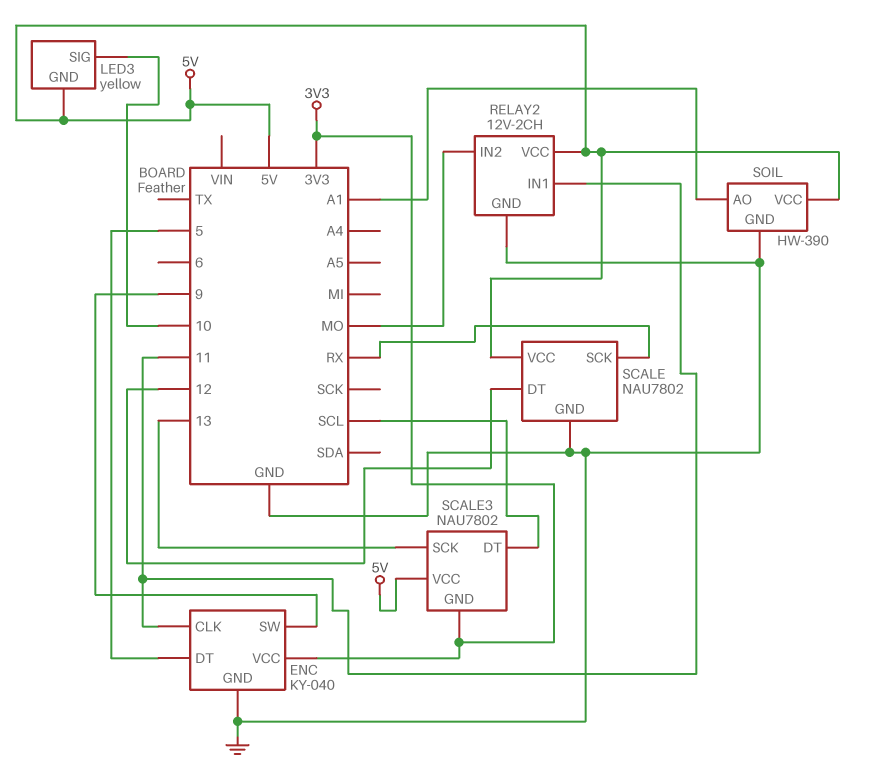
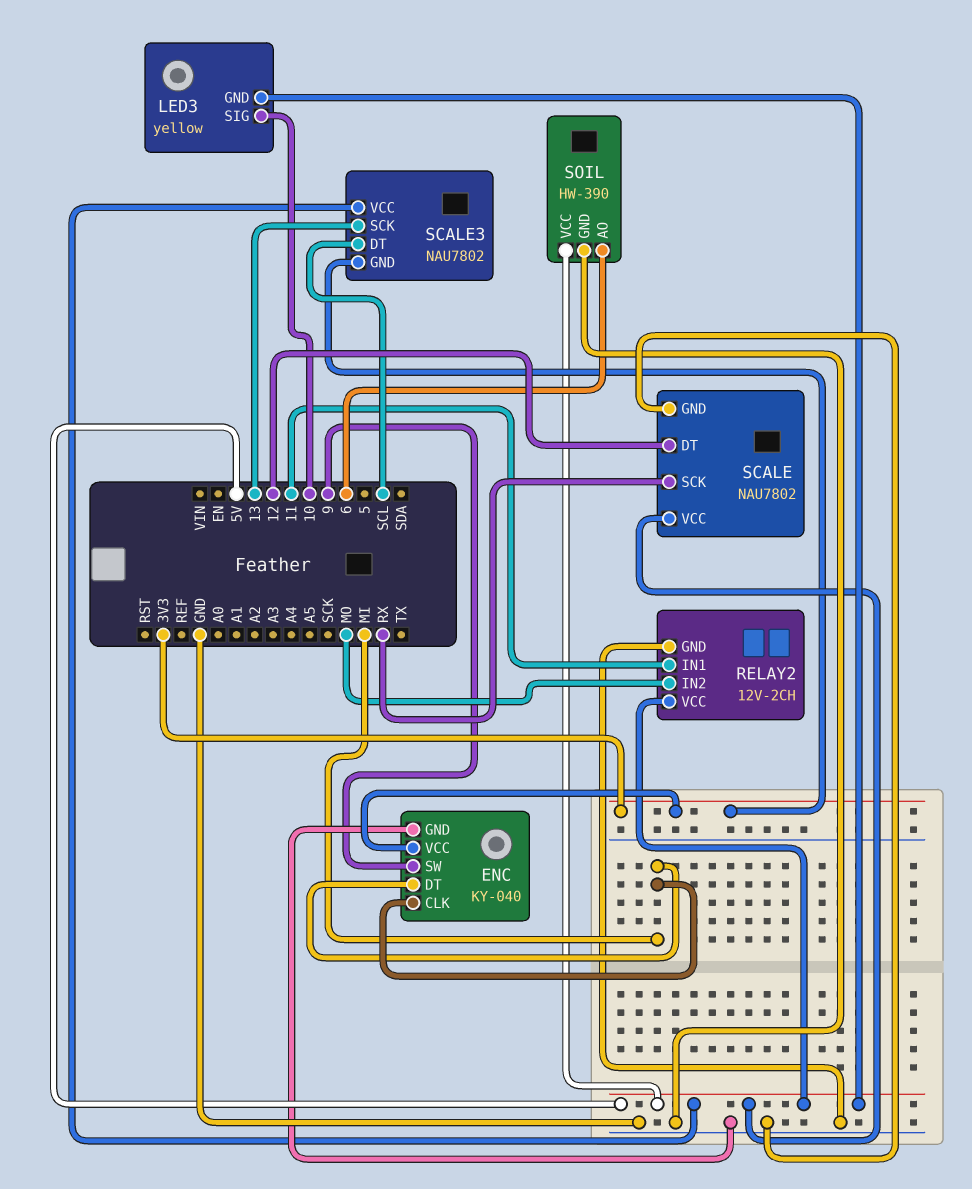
ENC pin CLK: 11 -> MI
ENC pin DT: 5 -> MI
SOIL pin AO: A1 -> 6

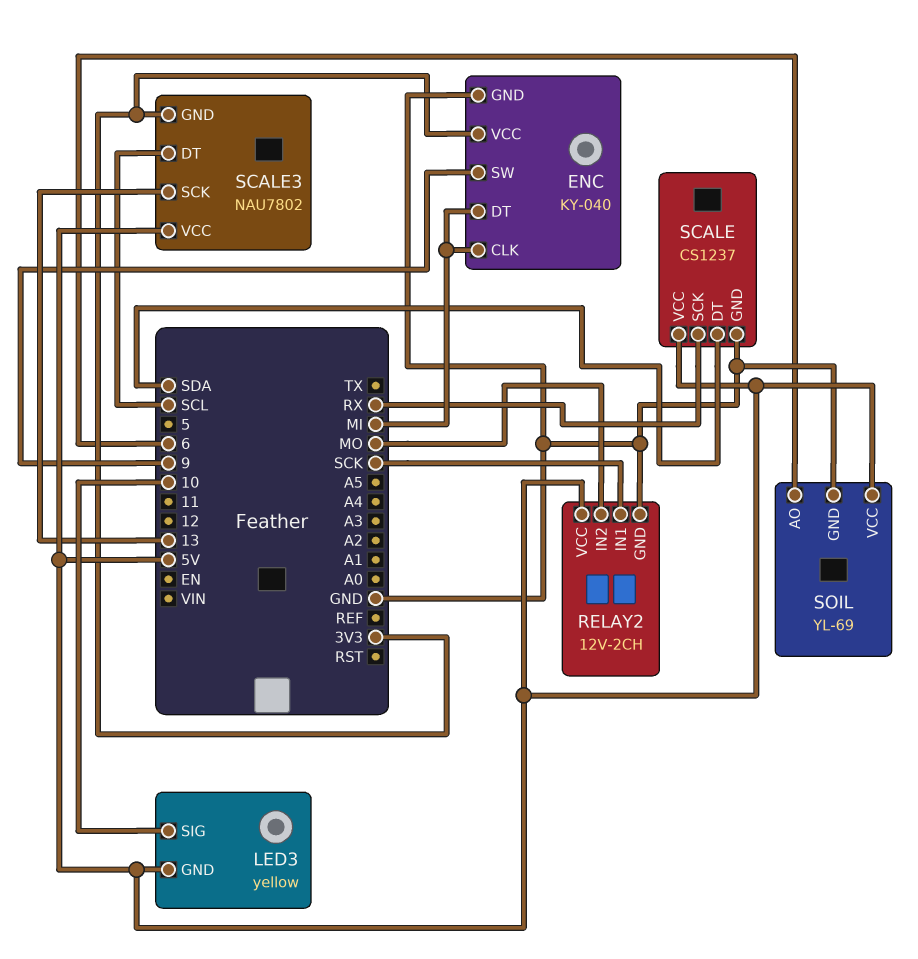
RELAY2 pin IN1: 11 -> SCK
SCALE: NAU7802 -> CS1237
SCALE pin DT: 12 -> SDA
SOIL: HW-390 -> YL-69

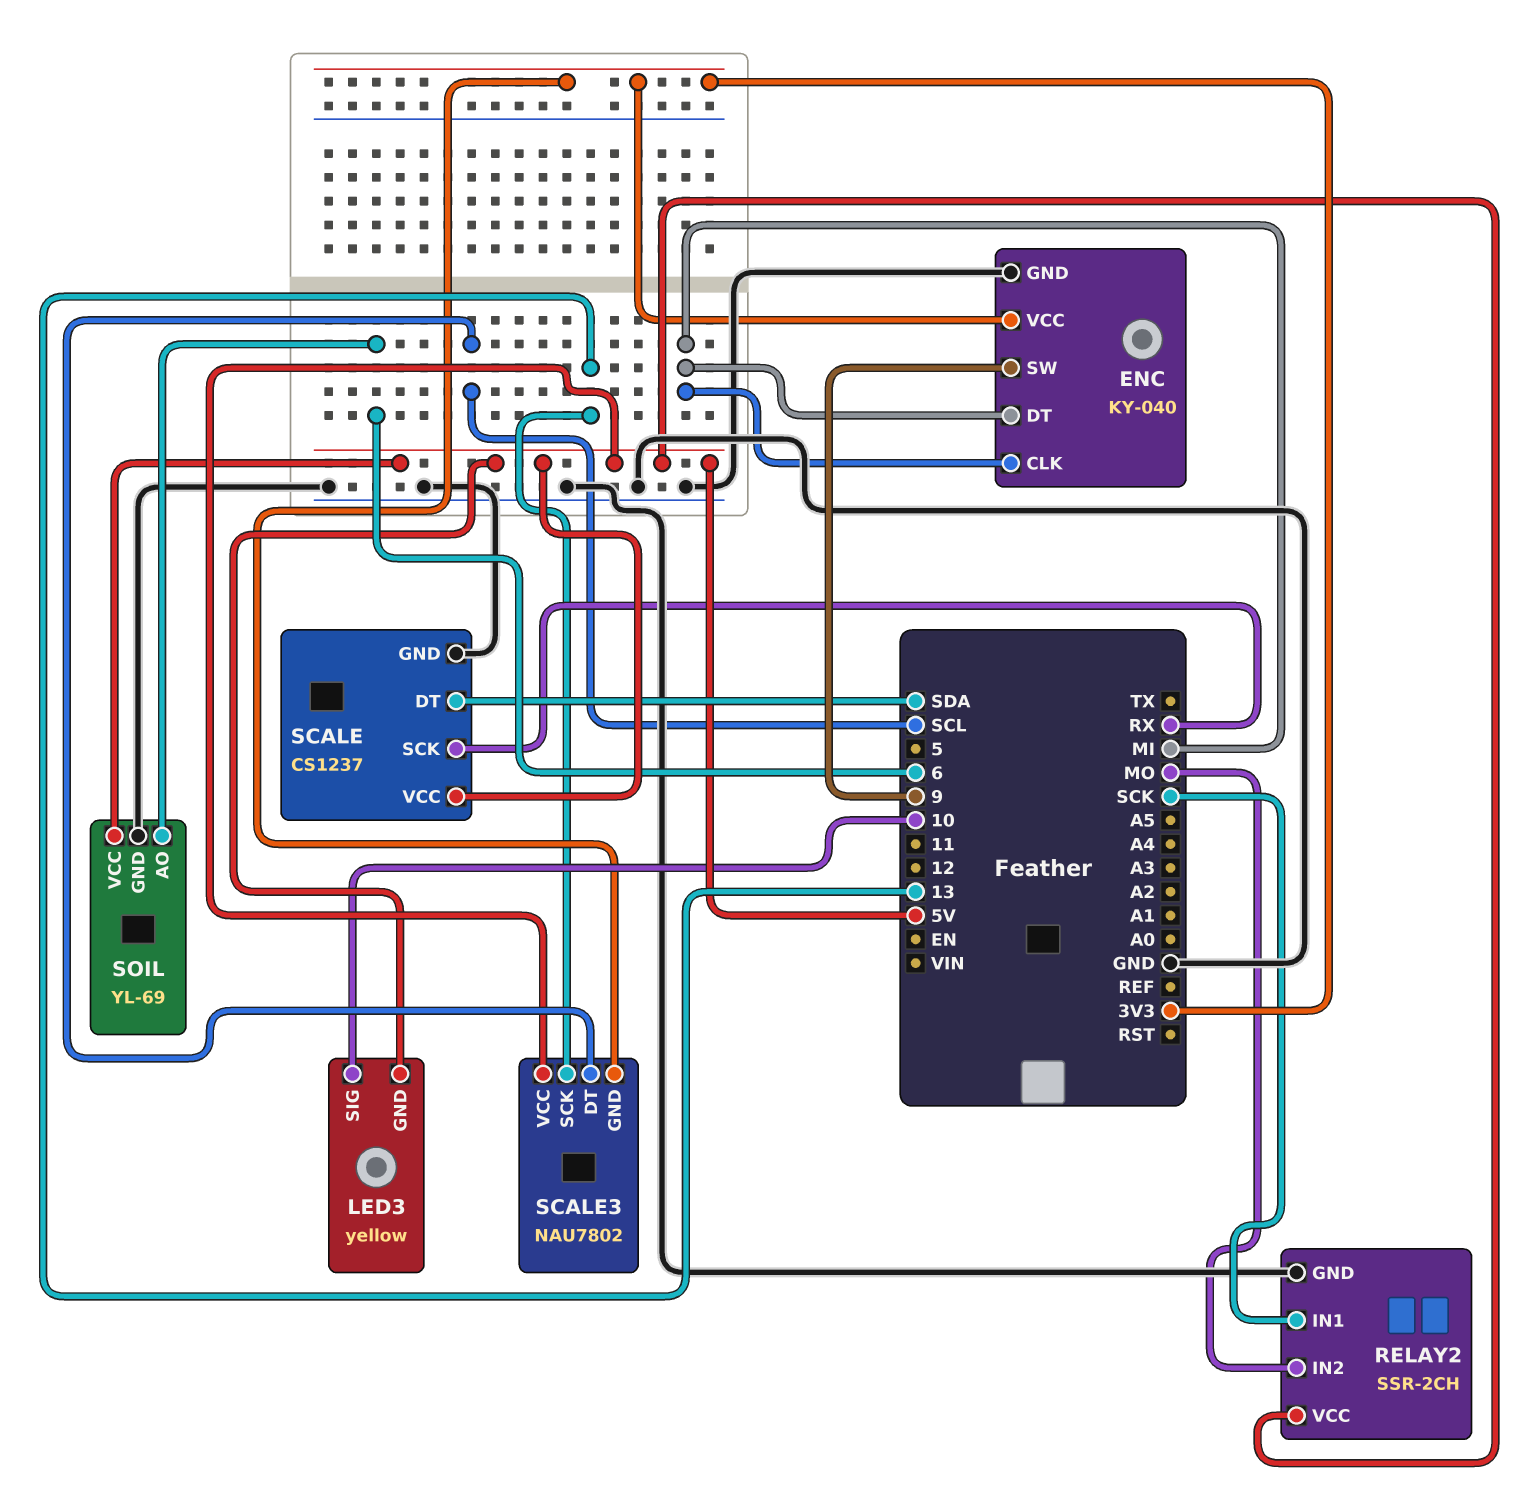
RELAY2: 12V-2CH -> SSR-2CH

